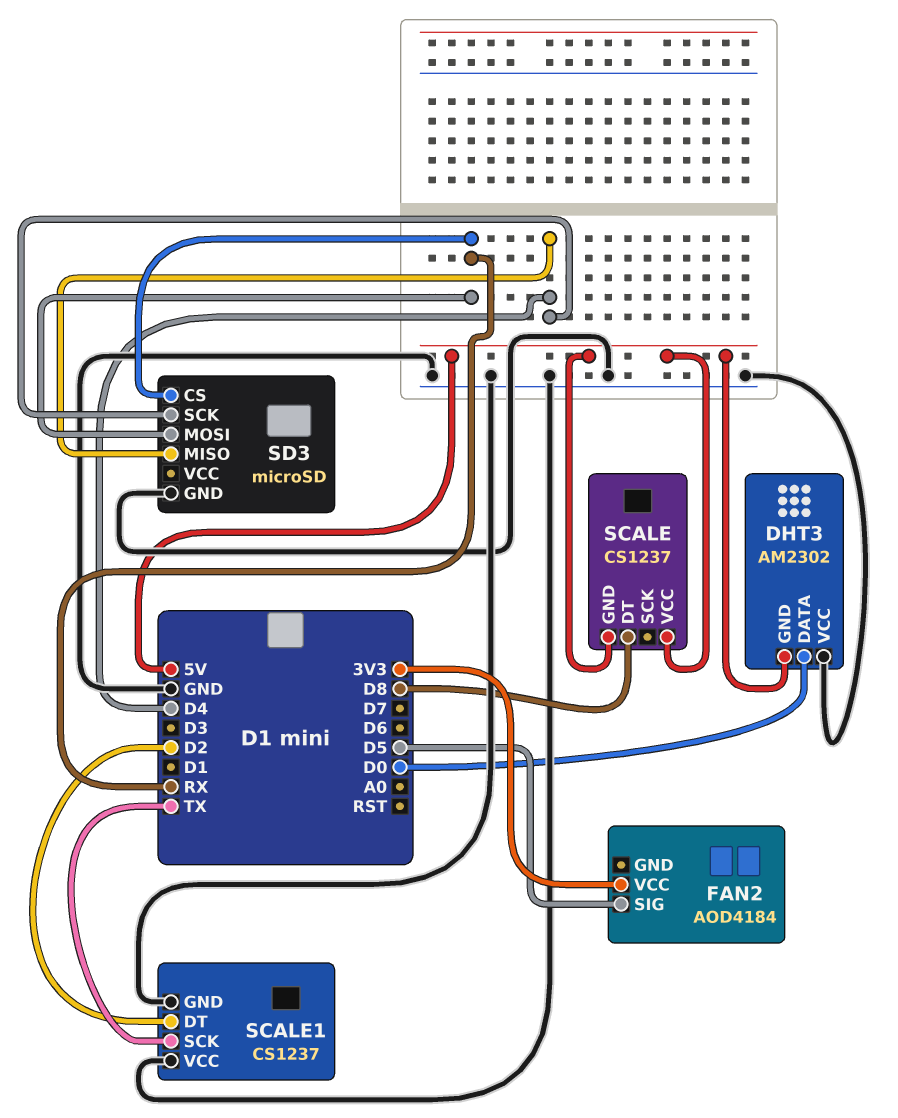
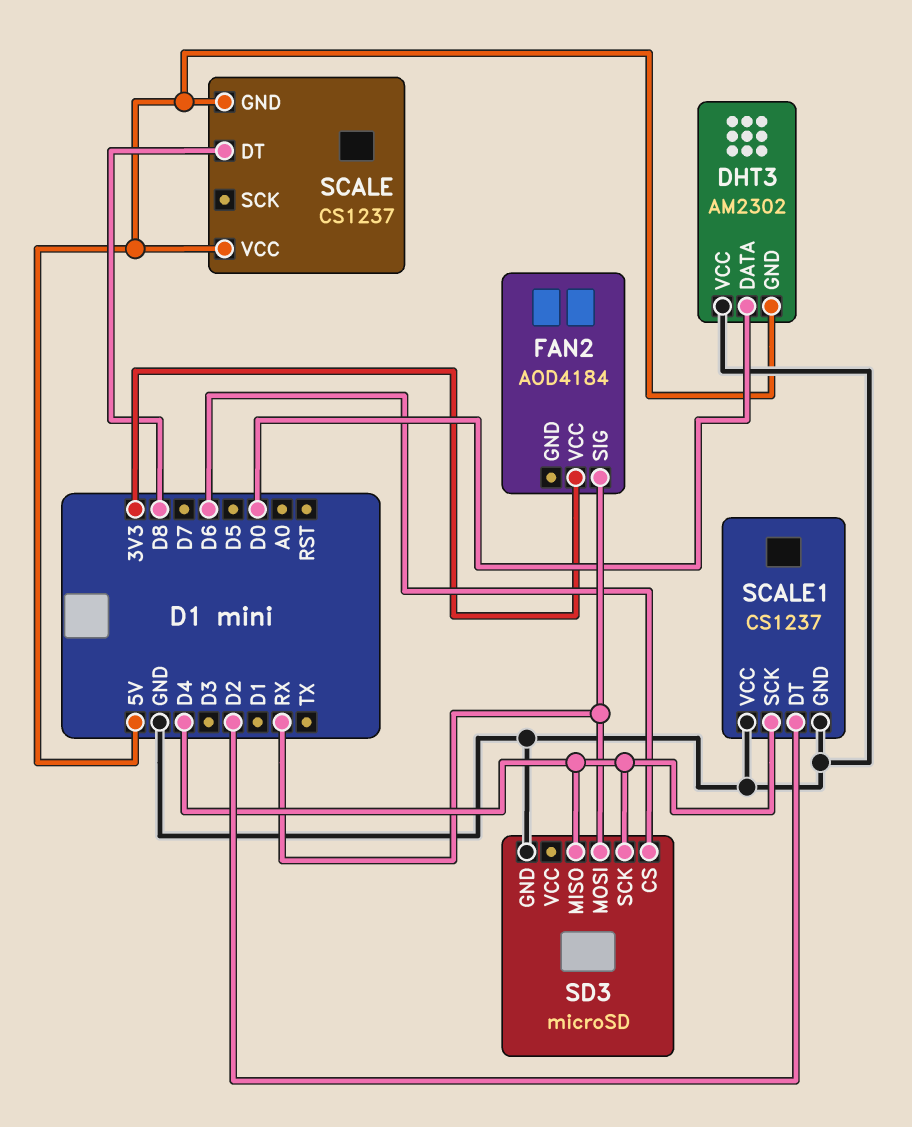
FAN2 pin SIG: D5 -> RX
SCALE1 pin SCK: TX -> D4
SD3 pin CS: RX -> D6

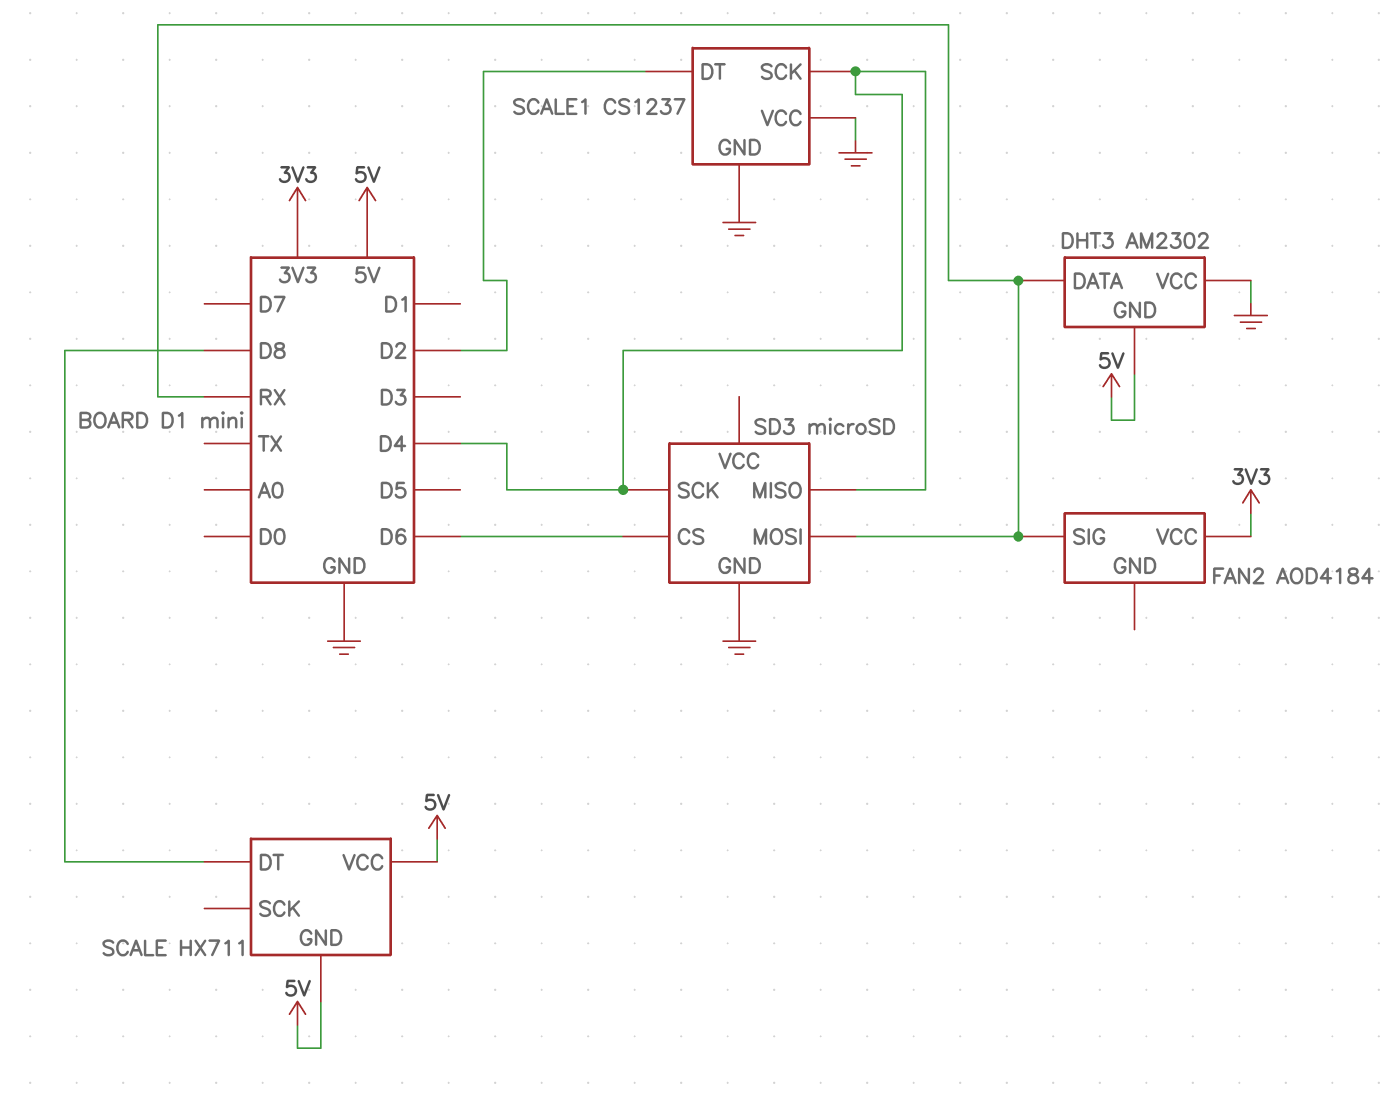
DHT3 pin DATA: D0 -> RX
SCALE: CS1237 -> HX711

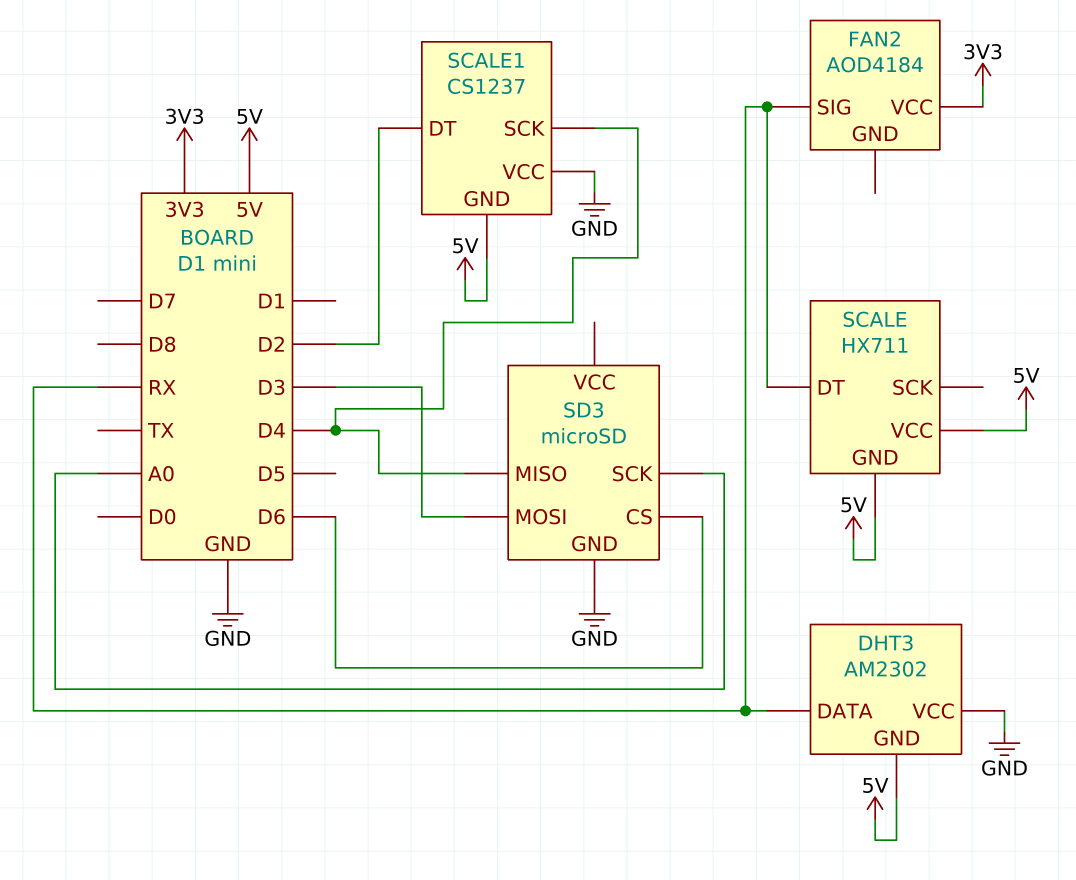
SCALE pin DT: D8 -> RX
SCALE1 pin GND: GND -> 5V
SD3 pin MOSI: RX -> D3
SD3 pin SCK: D4 -> A0

